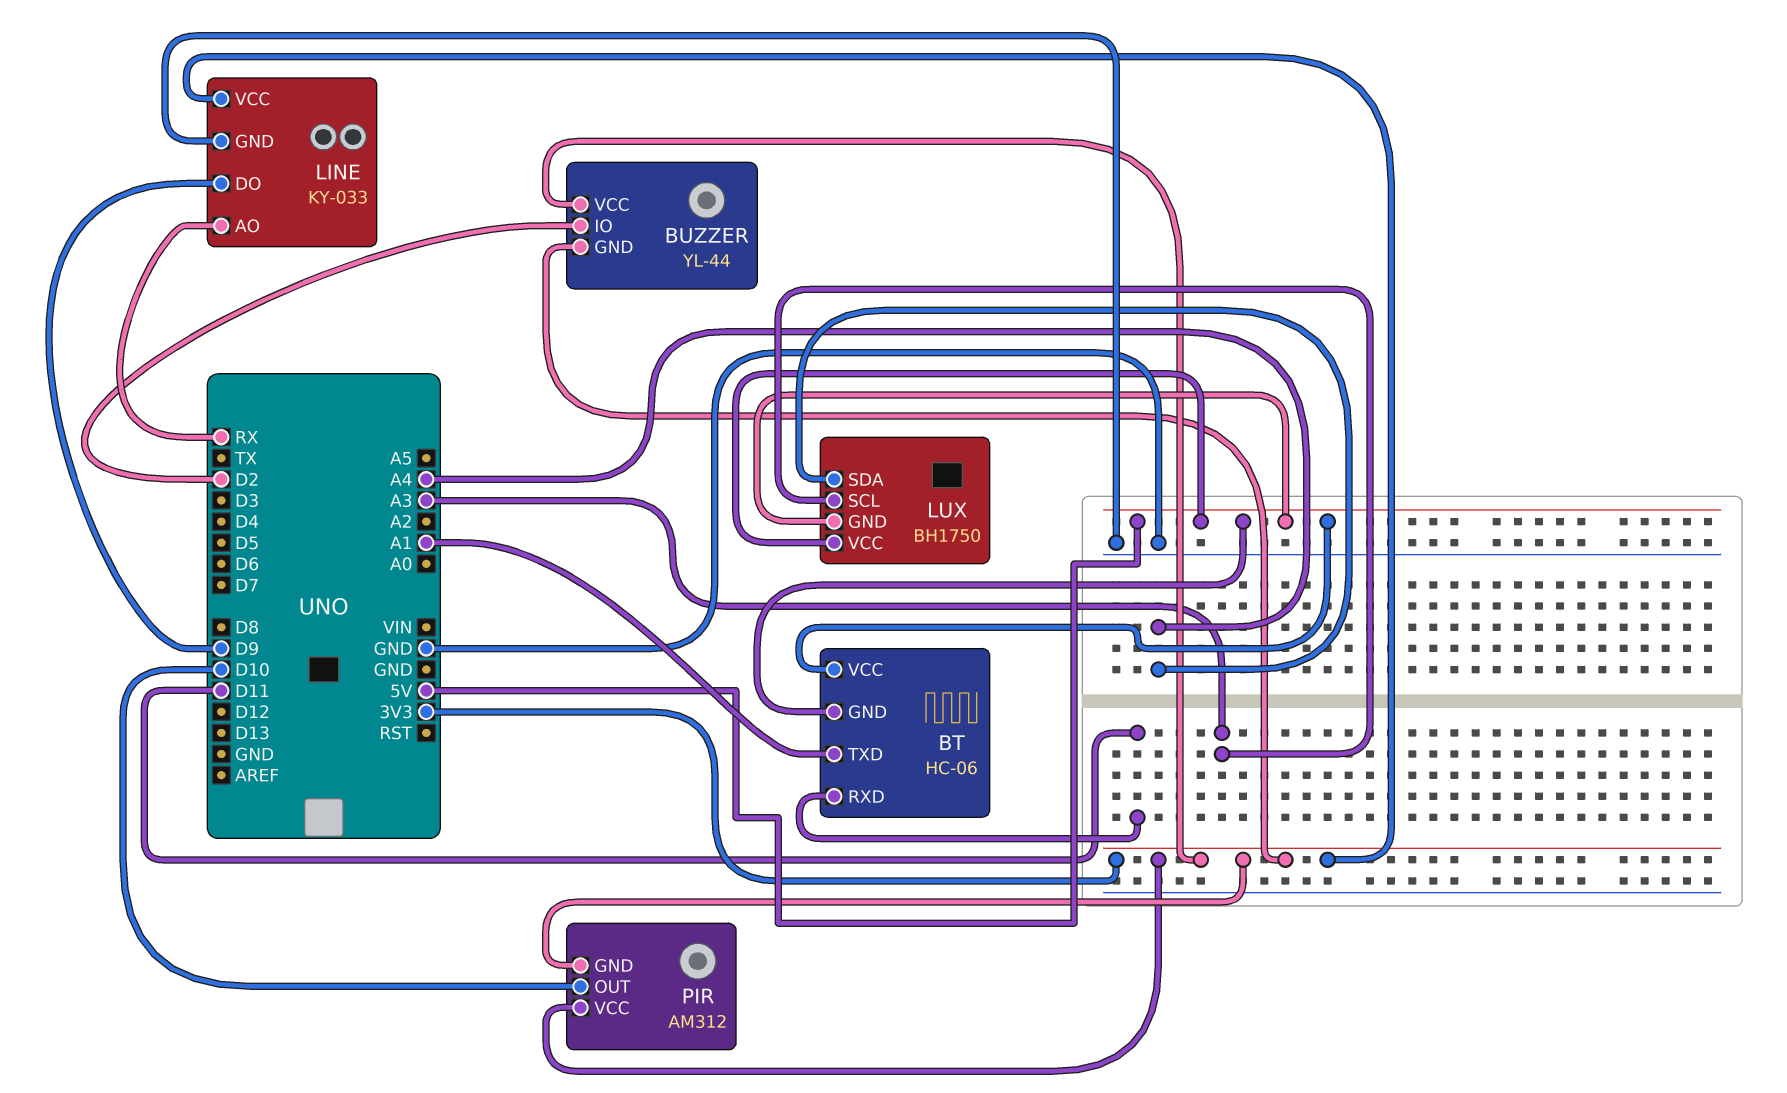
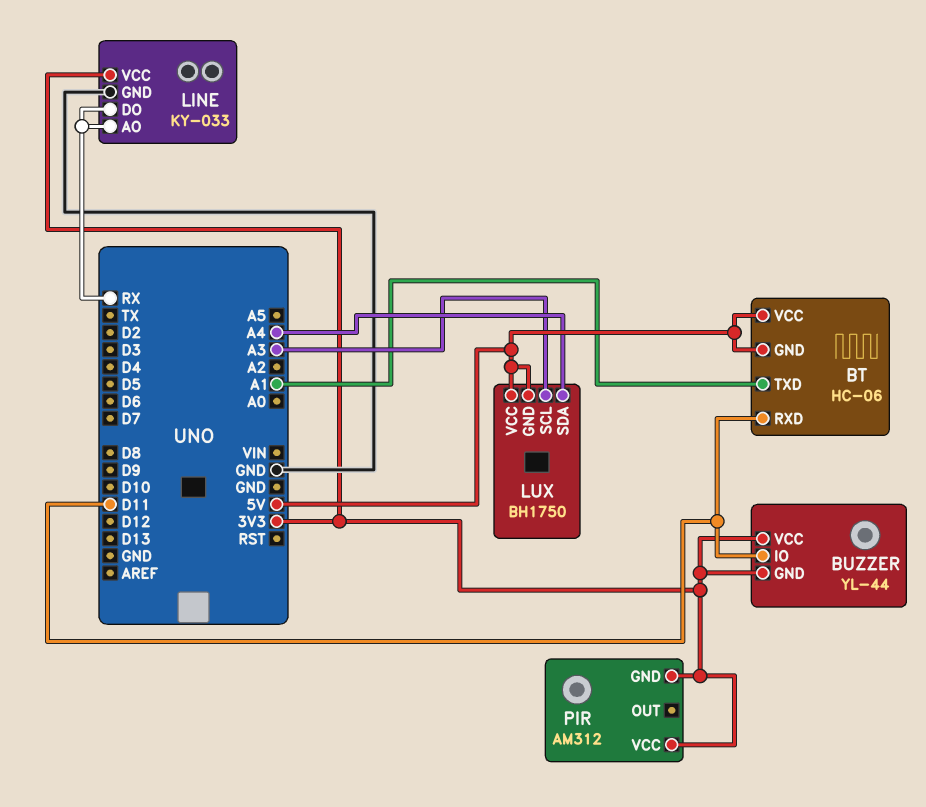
BUZZER pin IO: D2 -> D11
LINE pin DO: D9 -> RX
PIR pin OUT: D10 -> none

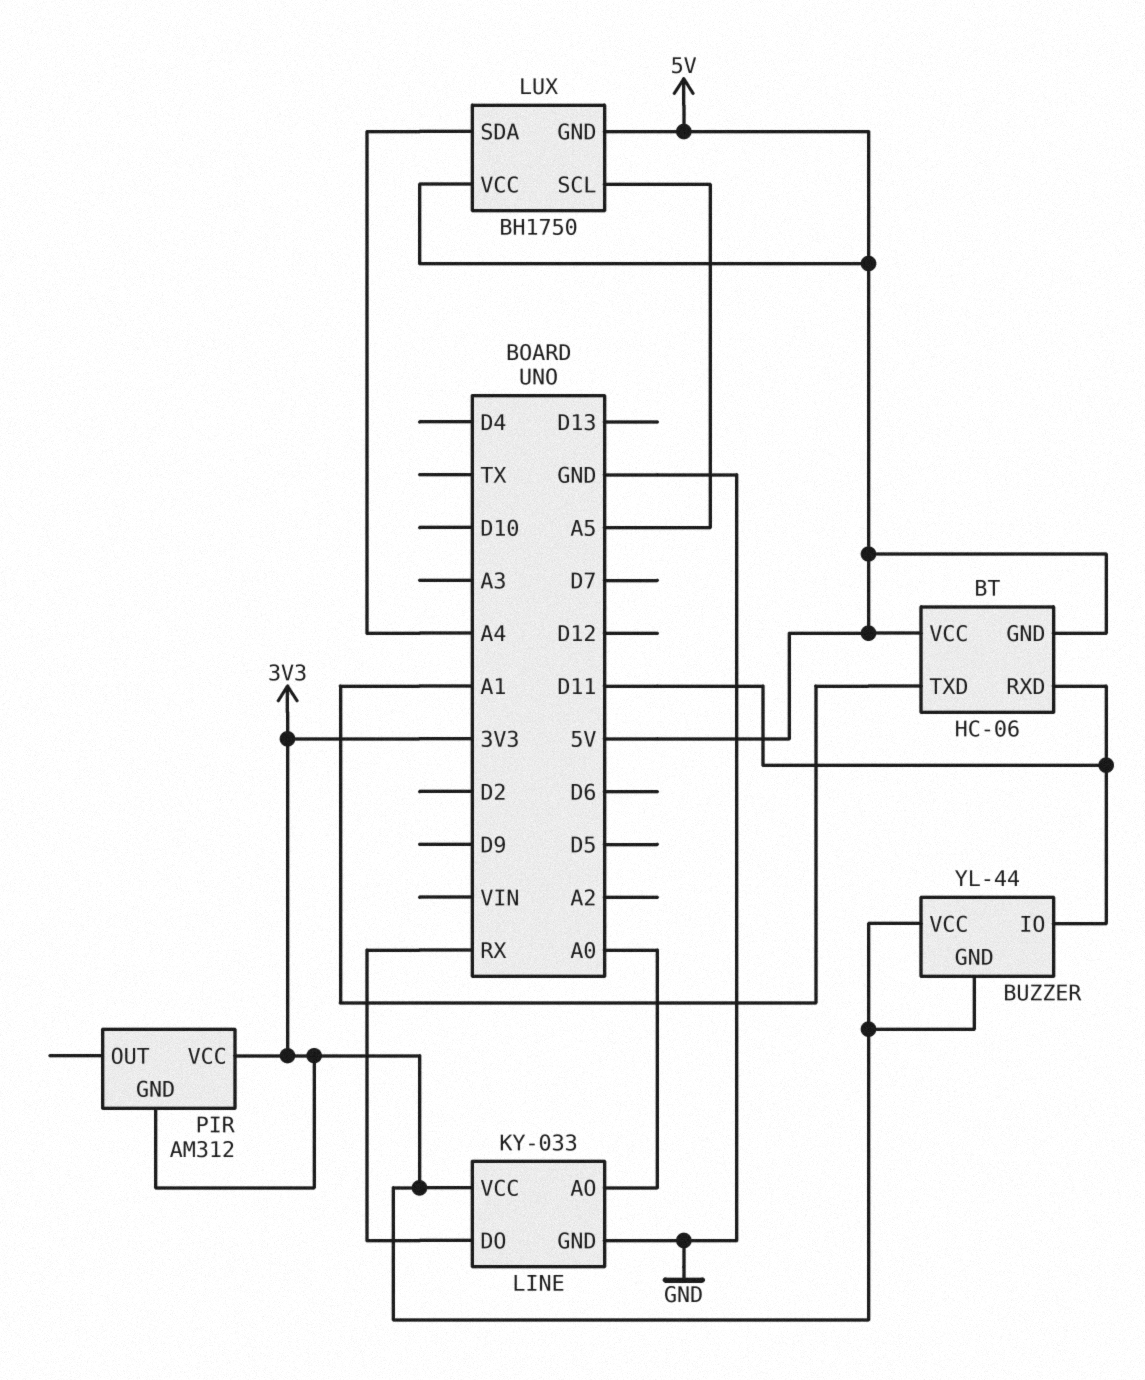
LINE pin AO: RX -> A0
LUX pin SCL: A3 -> A5

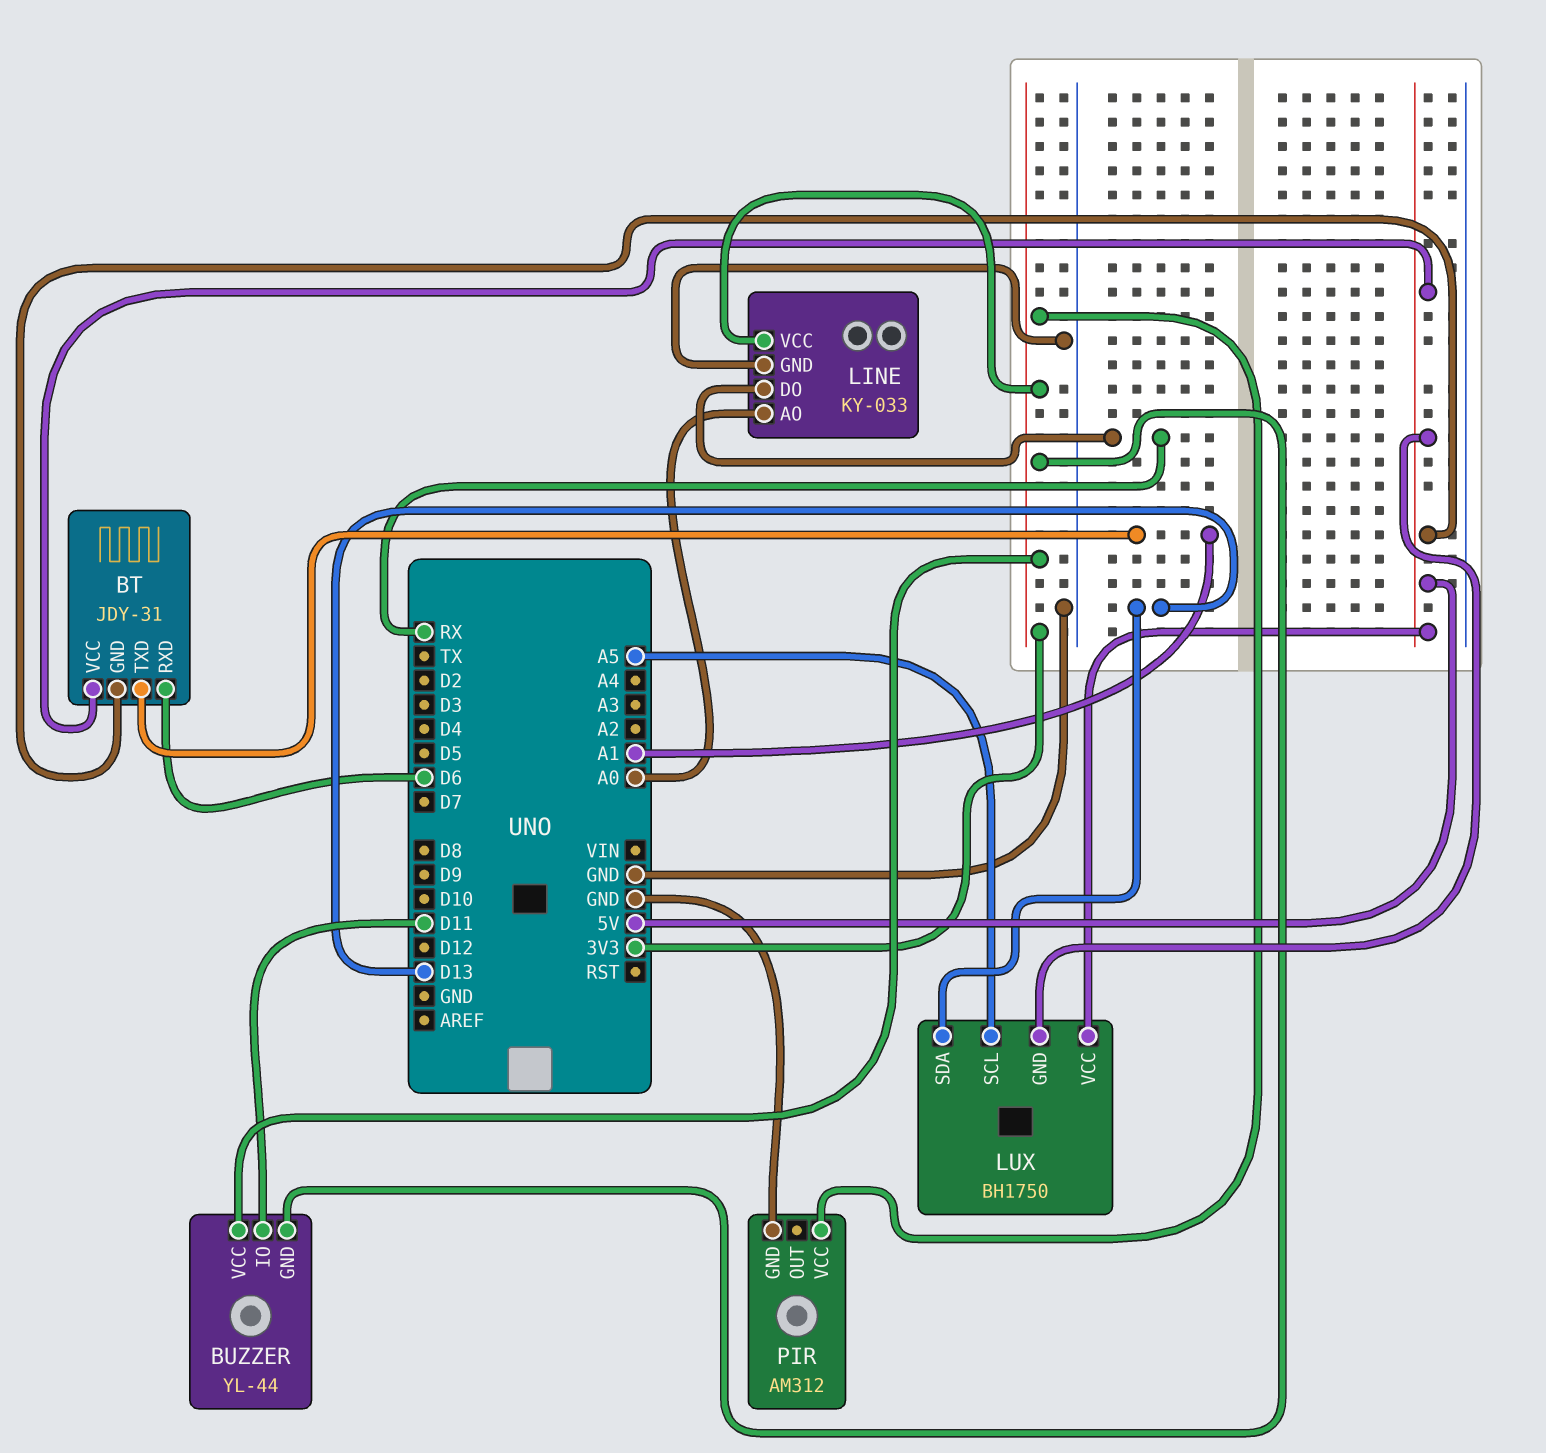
BT: HC-06 -> JDY-31
BT pin RXD: D11 -> D6
LUX pin SDA: A4 -> D13
PIR pin GND: 3V3 -> GND

